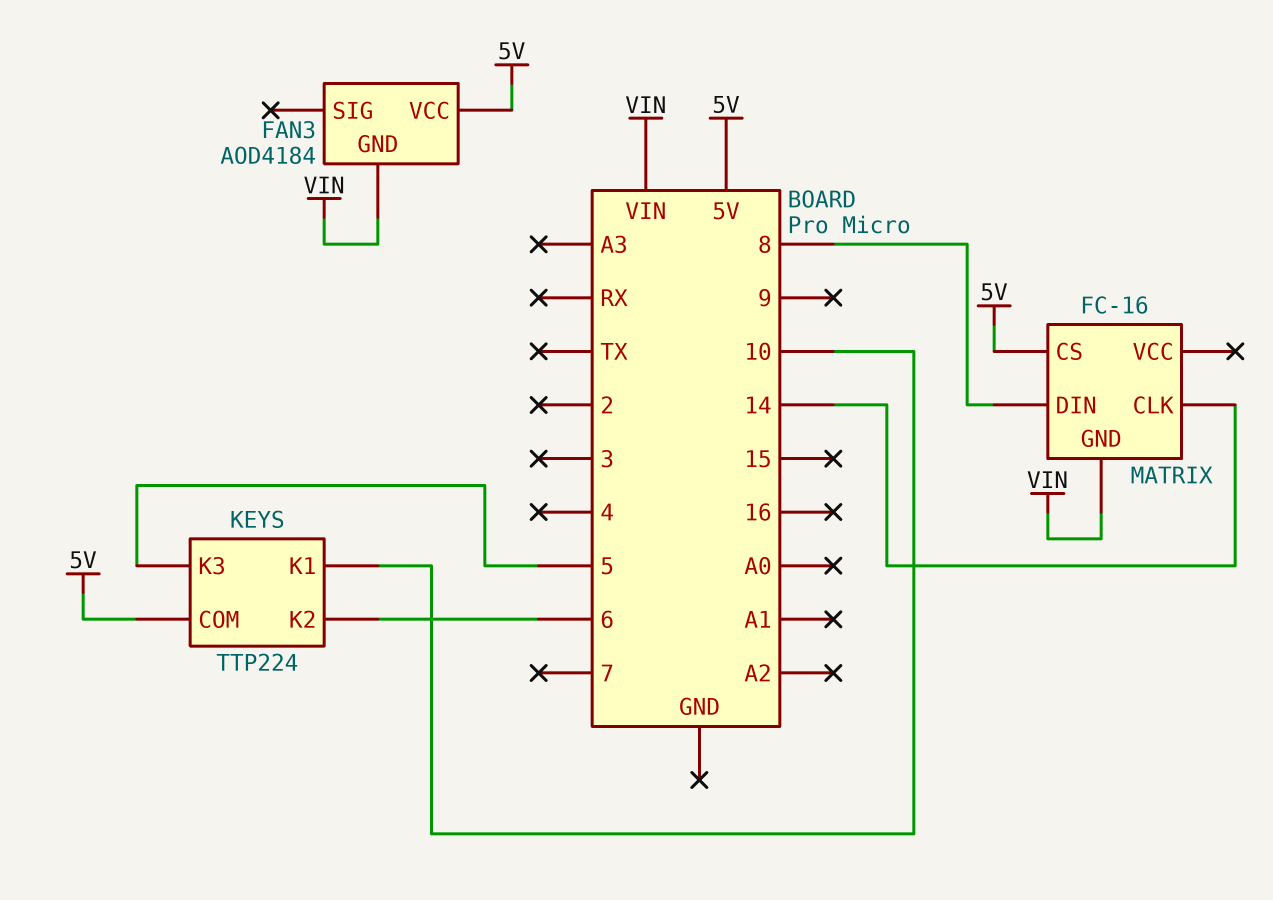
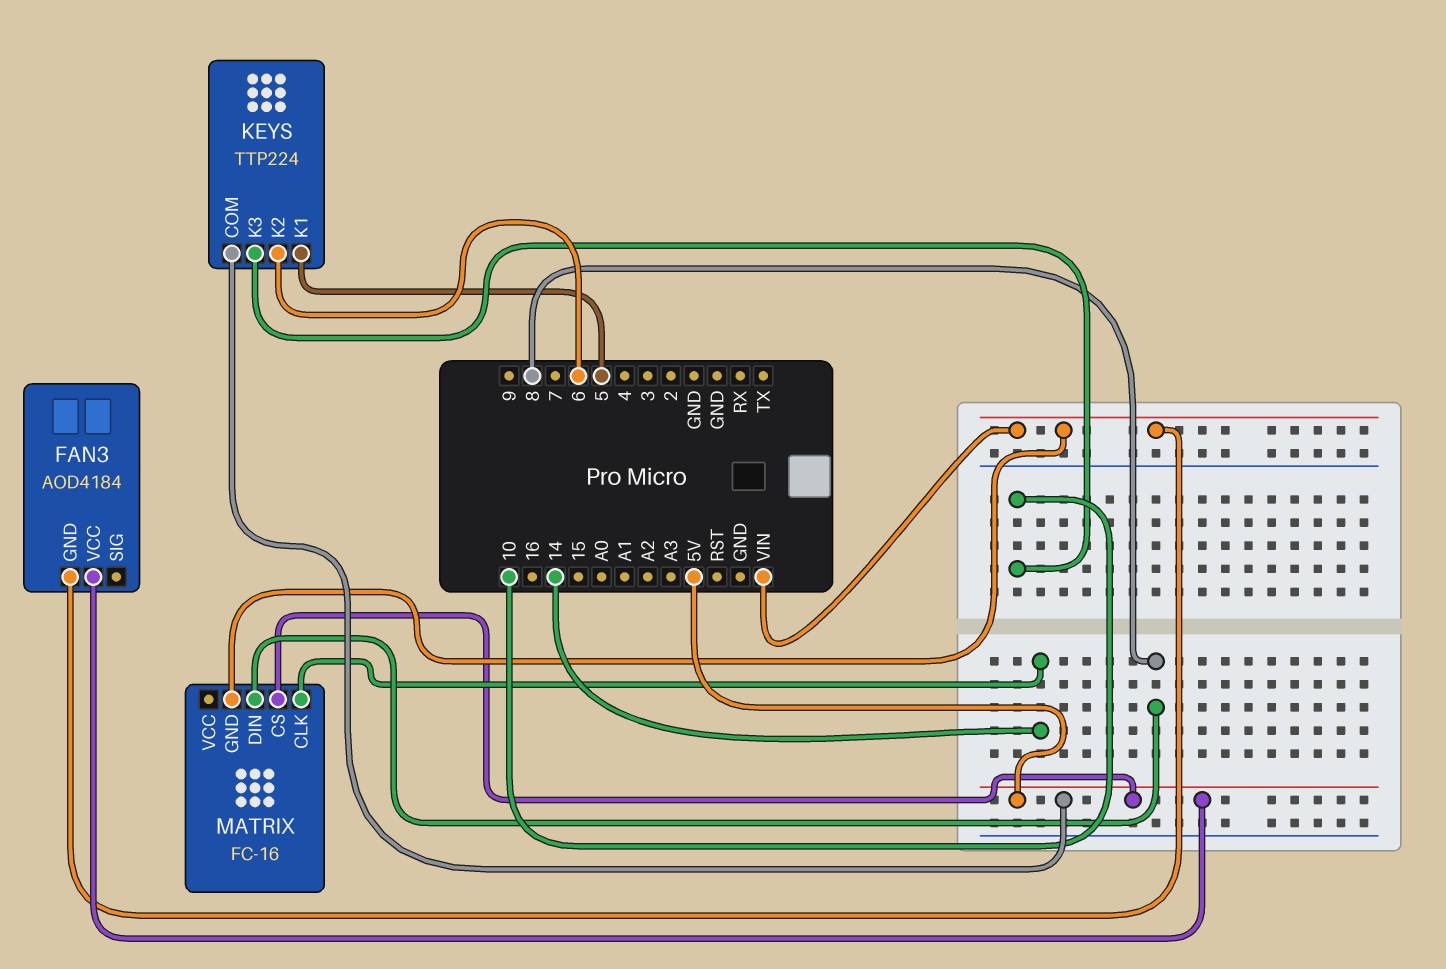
KEYS pin K1: 10 -> 5
KEYS pin K3: 5 -> 10

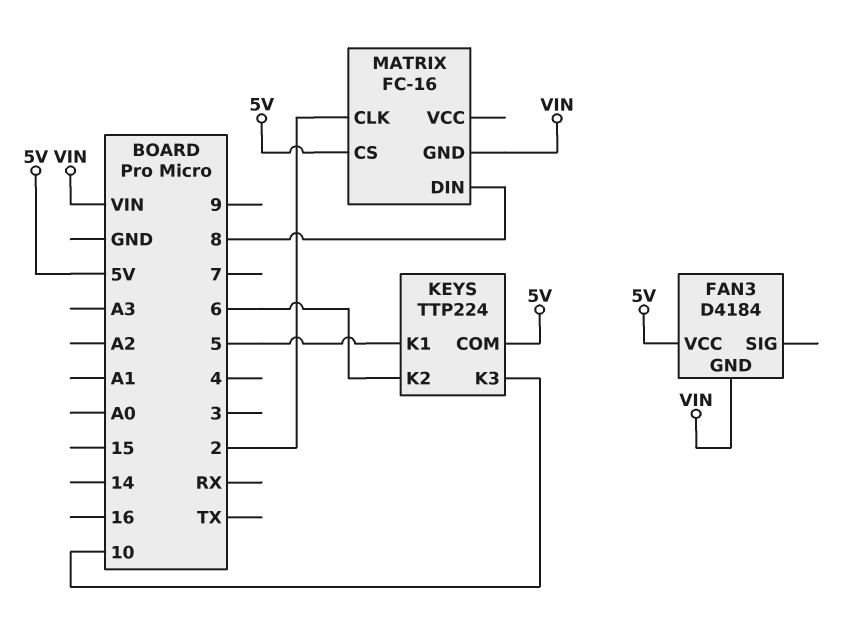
FAN3: AOD4184 -> D4184
MATRIX pin CLK: 14 -> 2

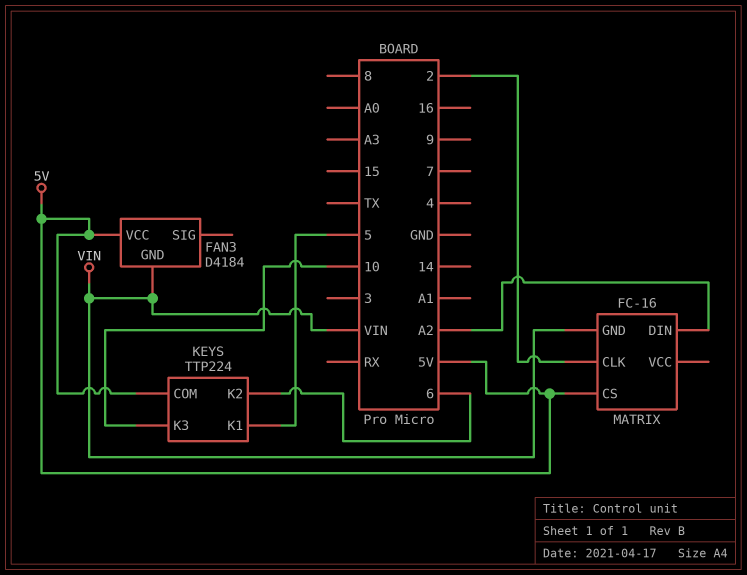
MATRIX pin DIN: 8 -> A2

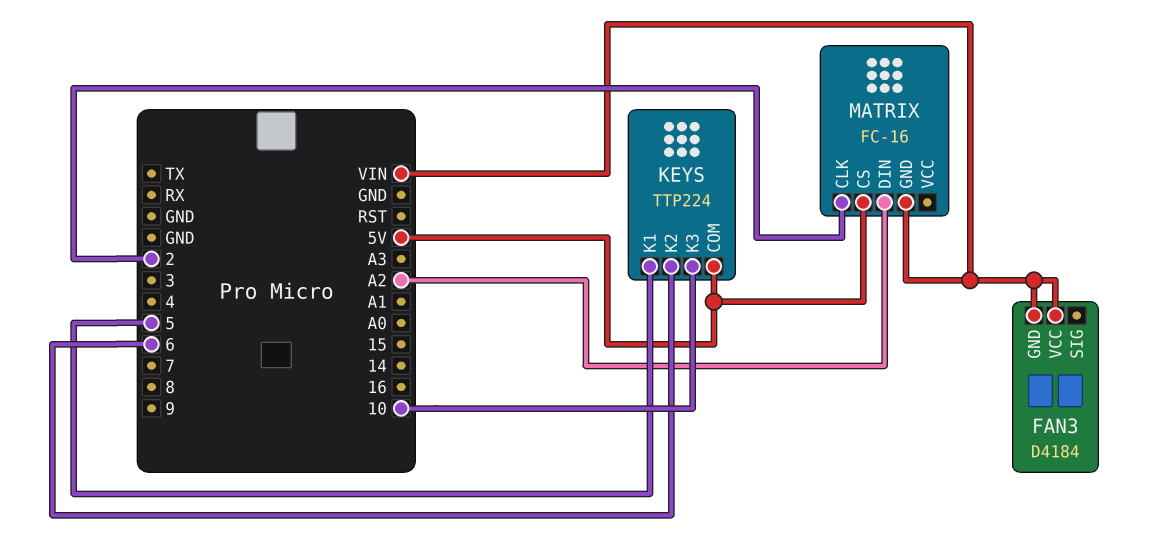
FAN3 pin VCC: 5V -> VIN

